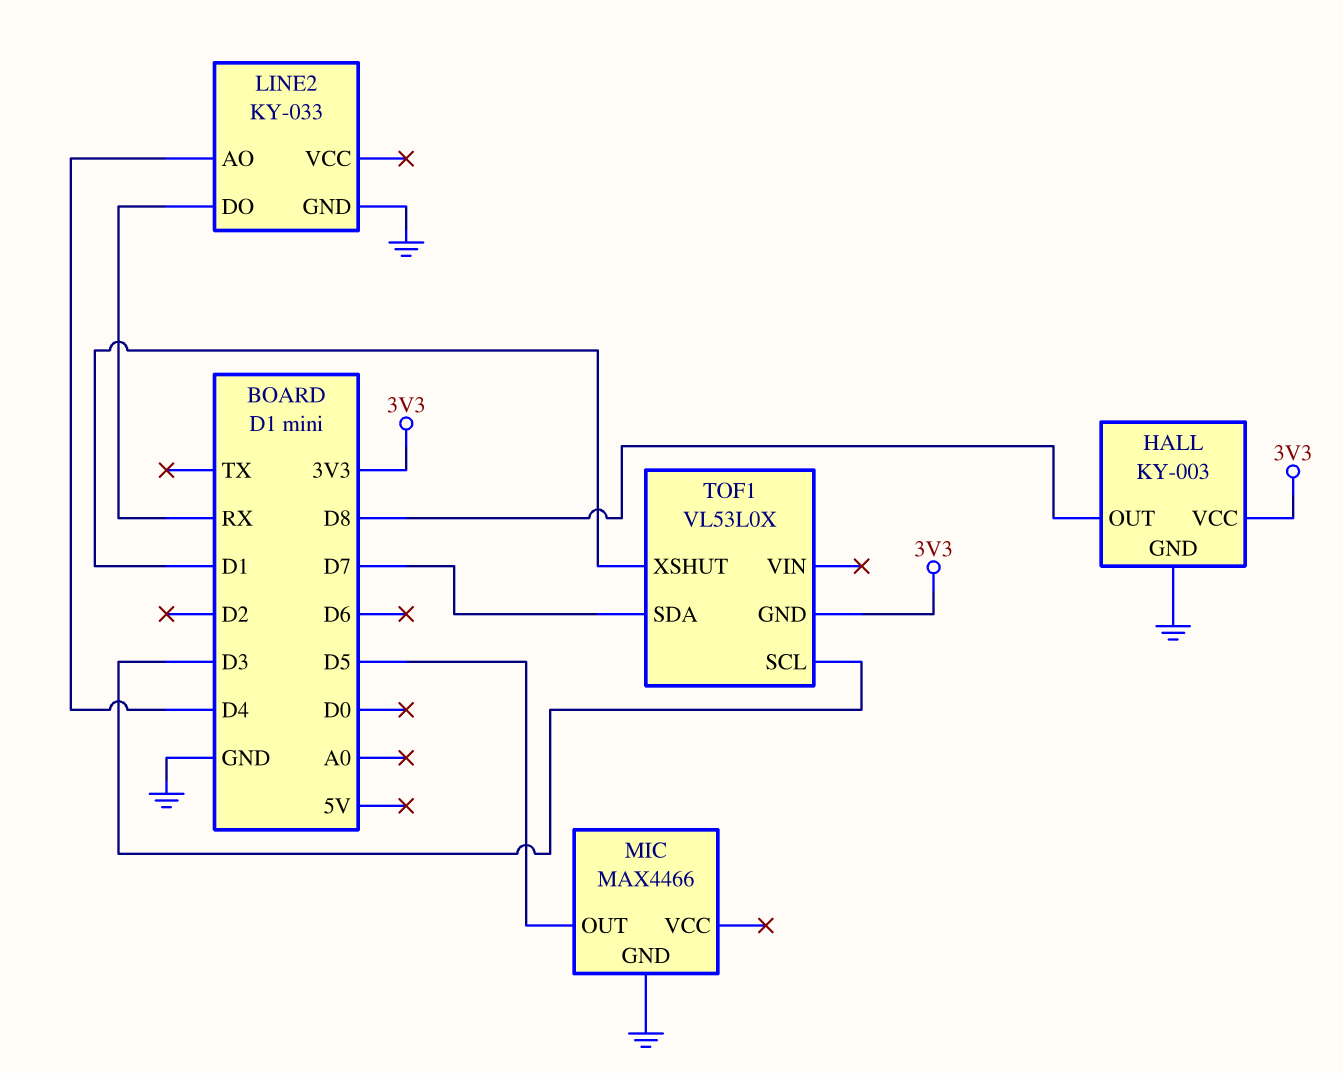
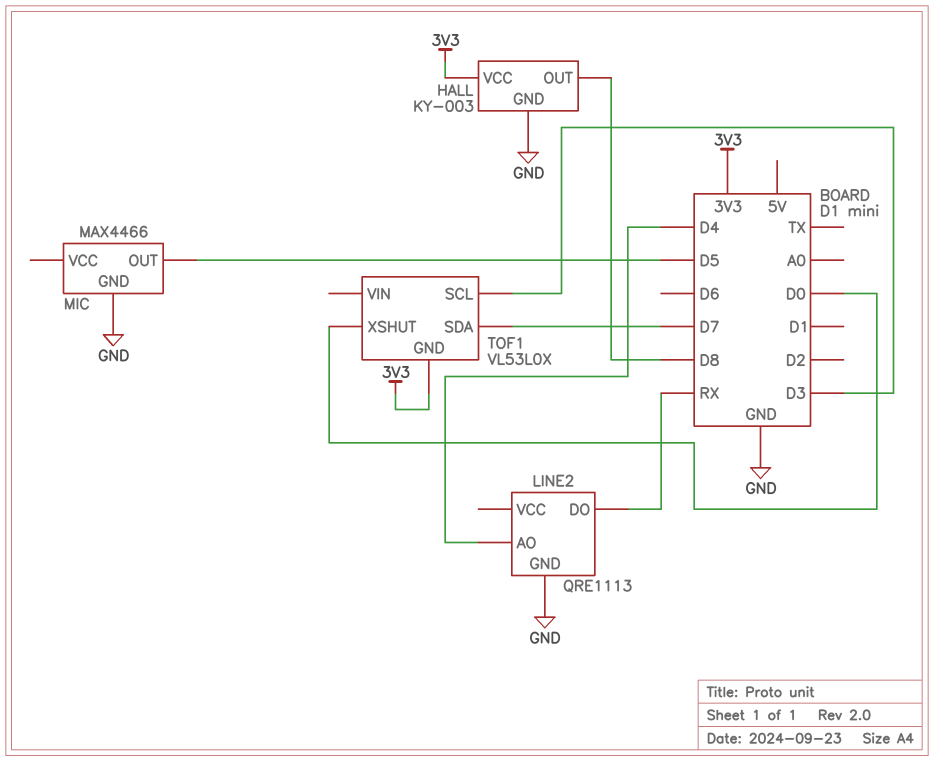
LINE2: KY-033 -> QRE1113
TOF1 pin XSHUT: D1 -> D0

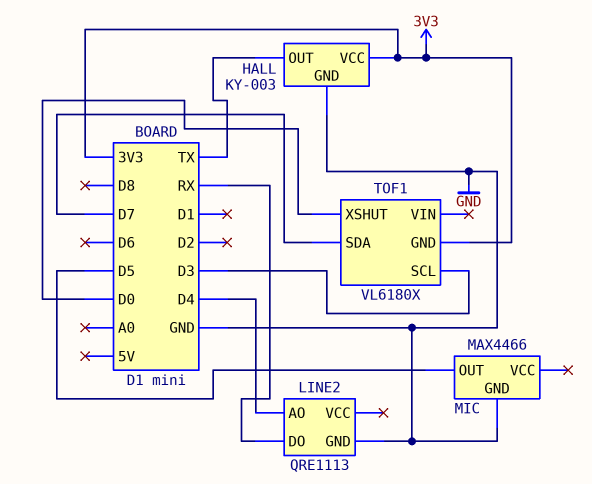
HALL pin OUT: D8 -> TX
TOF1: VL53L0X -> VL6180X

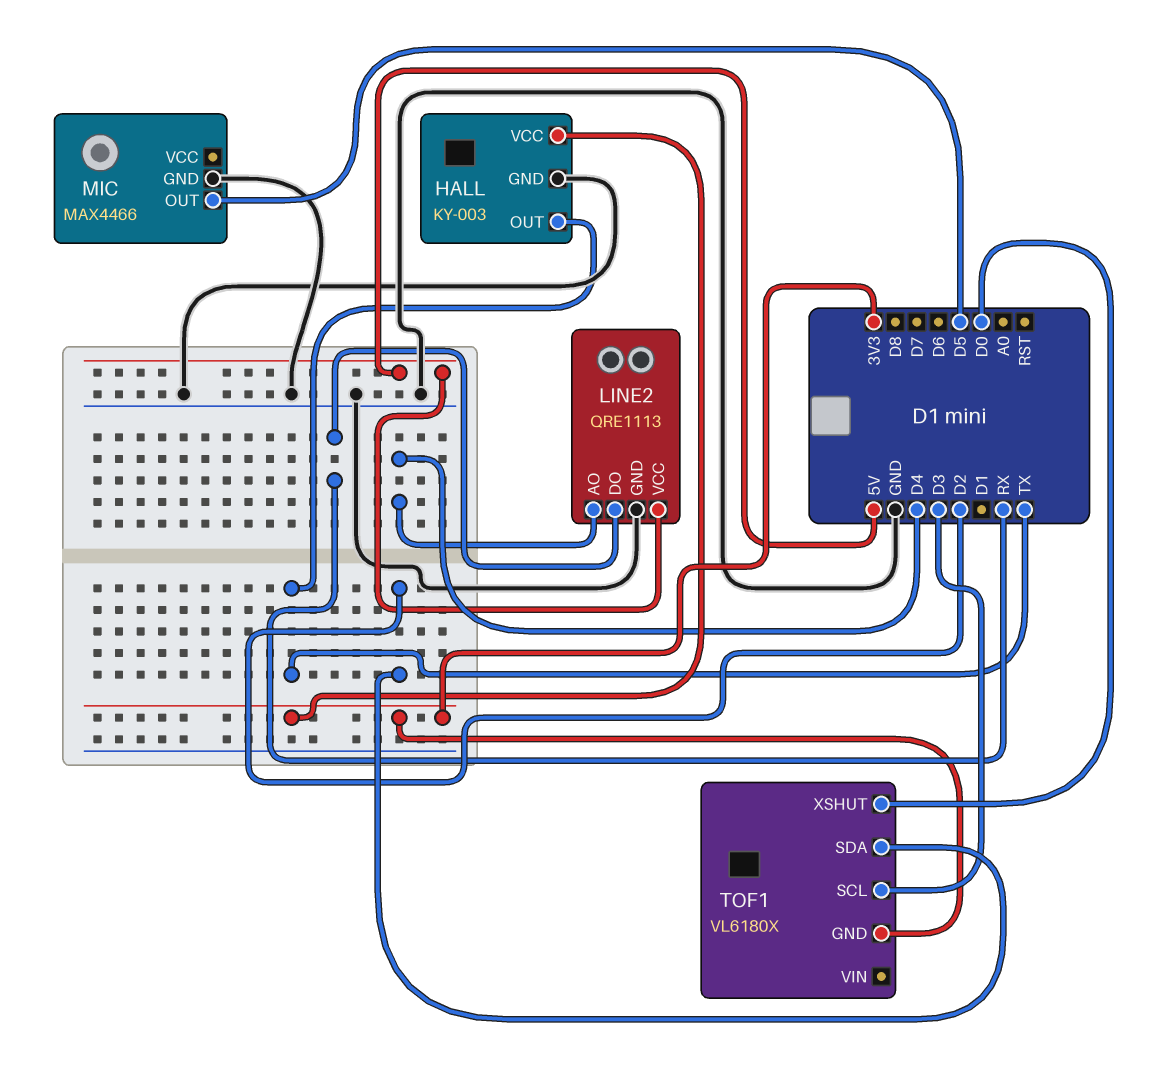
LINE2 pin VCC: none -> 5V
TOF1 pin SDA: D7 -> D2

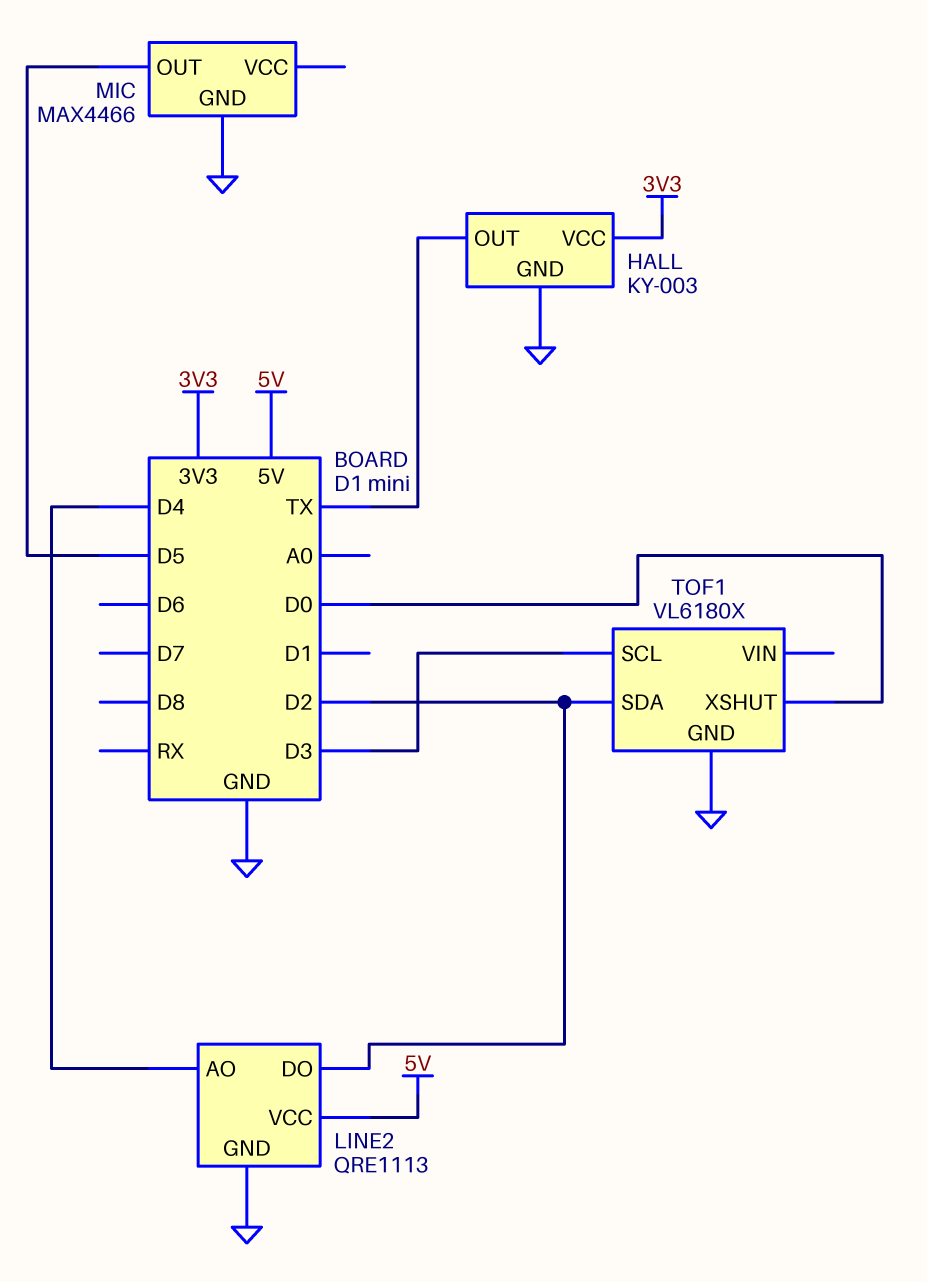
LINE2 pin DO: RX -> D2
TOF1 pin GND: 3V3 -> GND

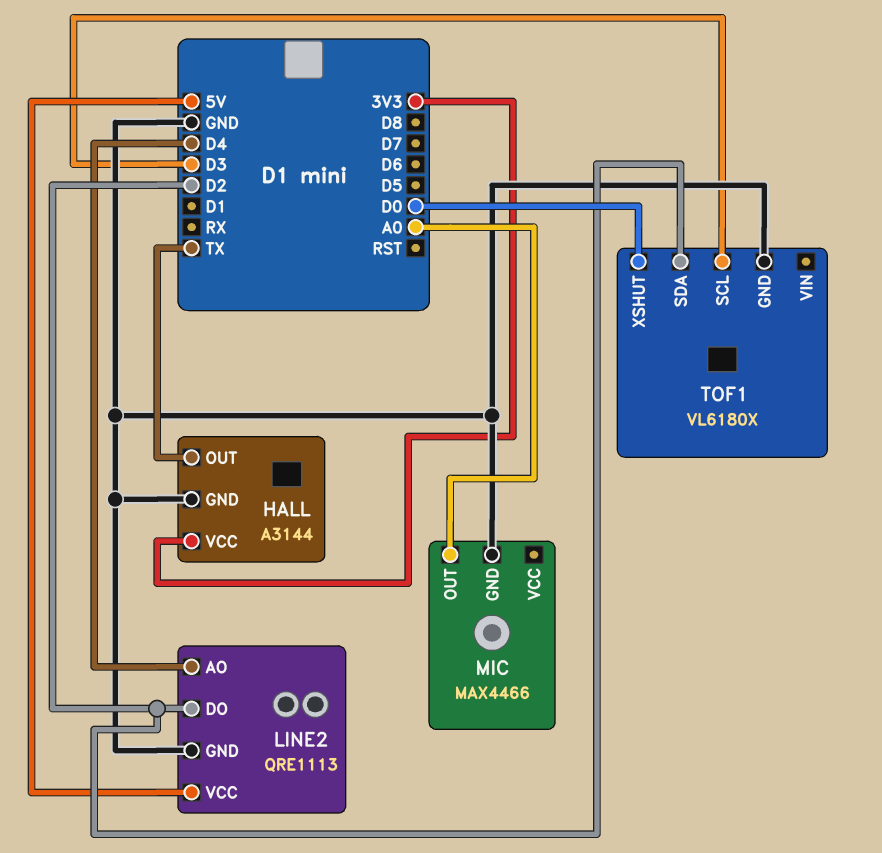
HALL: KY-003 -> A3144
MIC pin OUT: D5 -> A0

